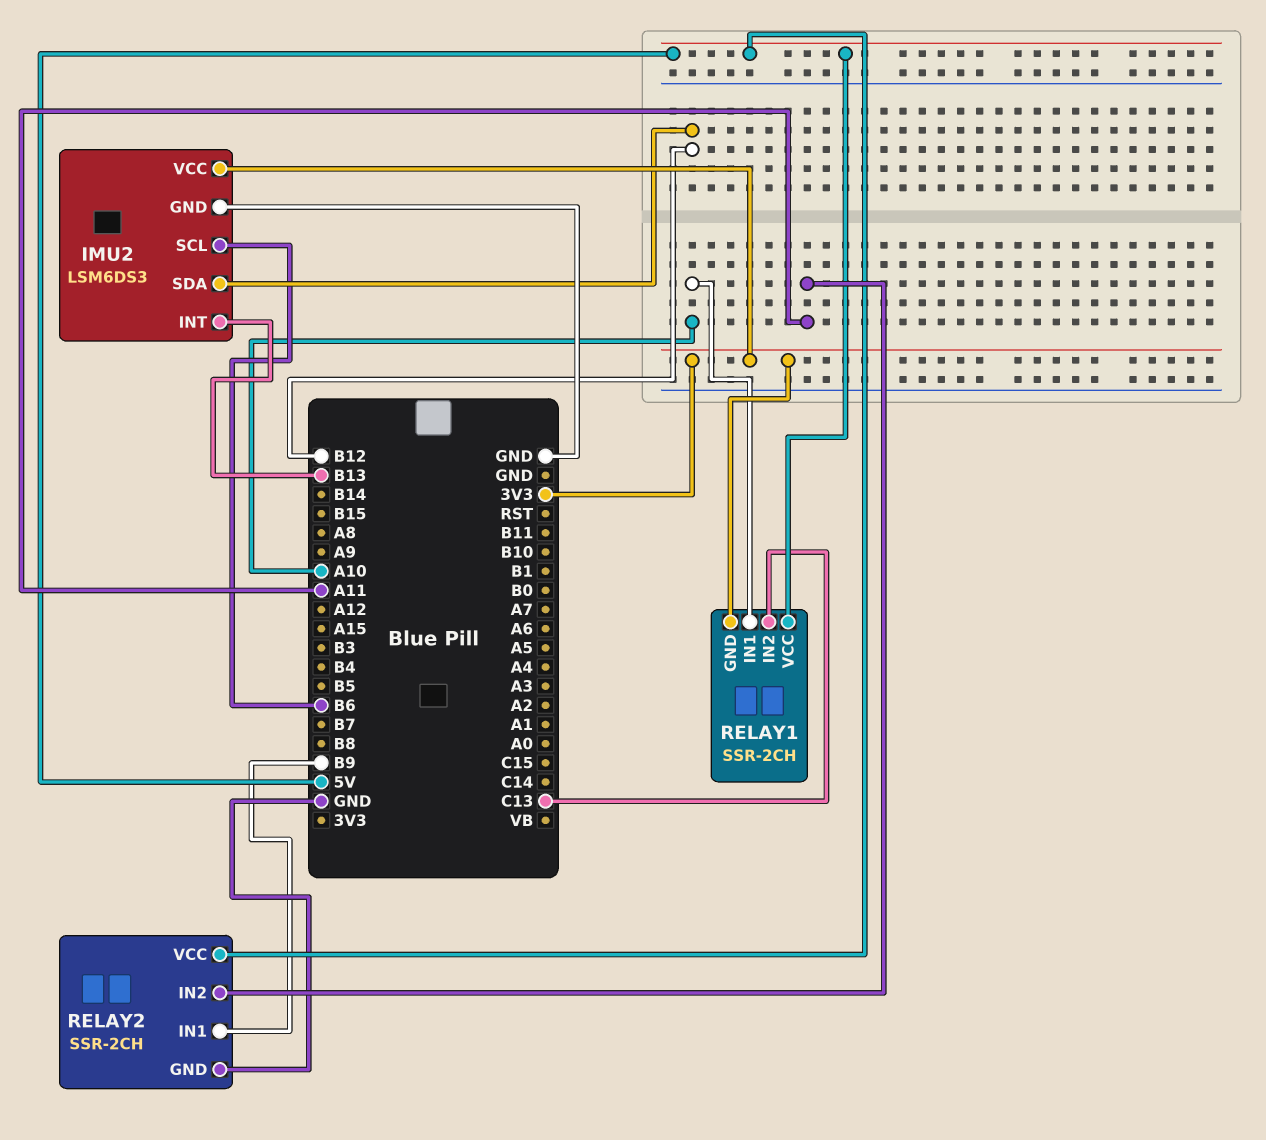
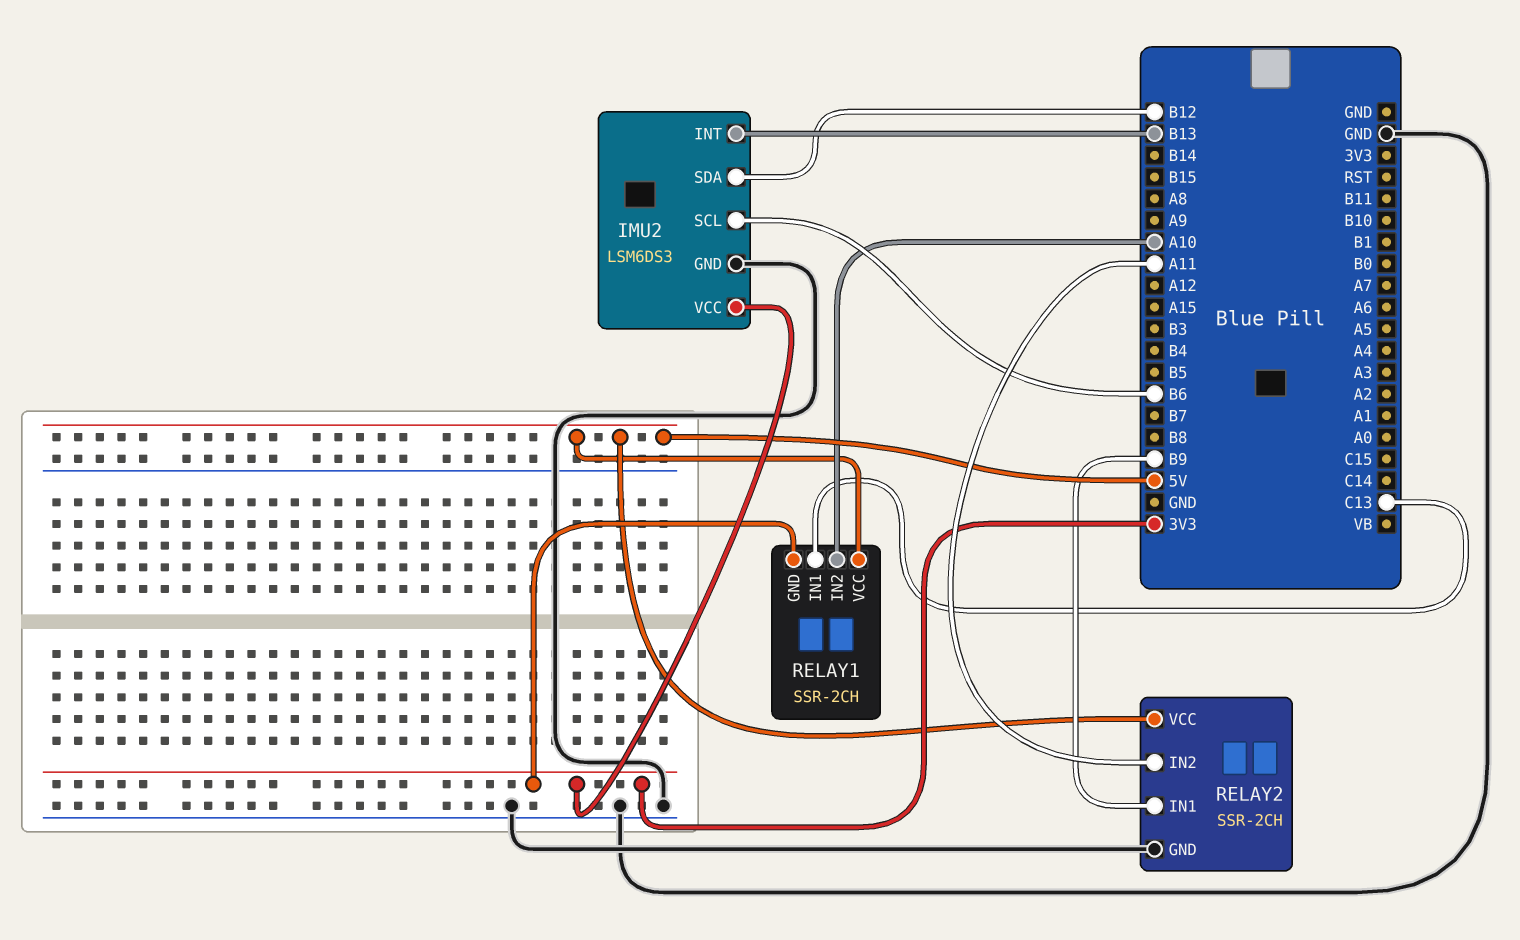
RELAY1 pin IN1: A10 -> C13
RELAY1 pin IN2: C13 -> A10

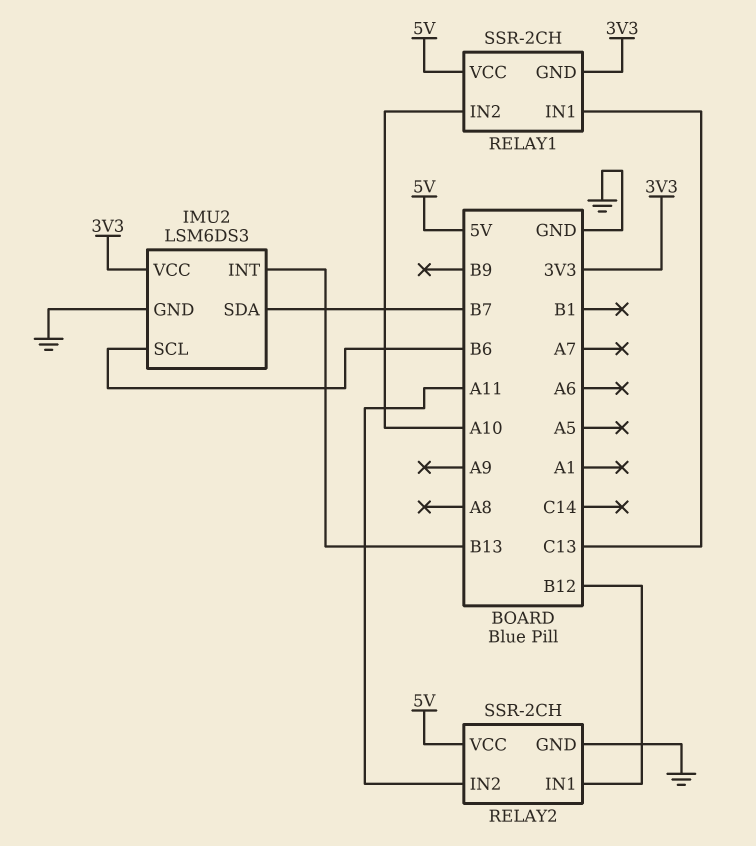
IMU2 pin SDA: B12 -> B7
RELAY2 pin IN1: B9 -> B12

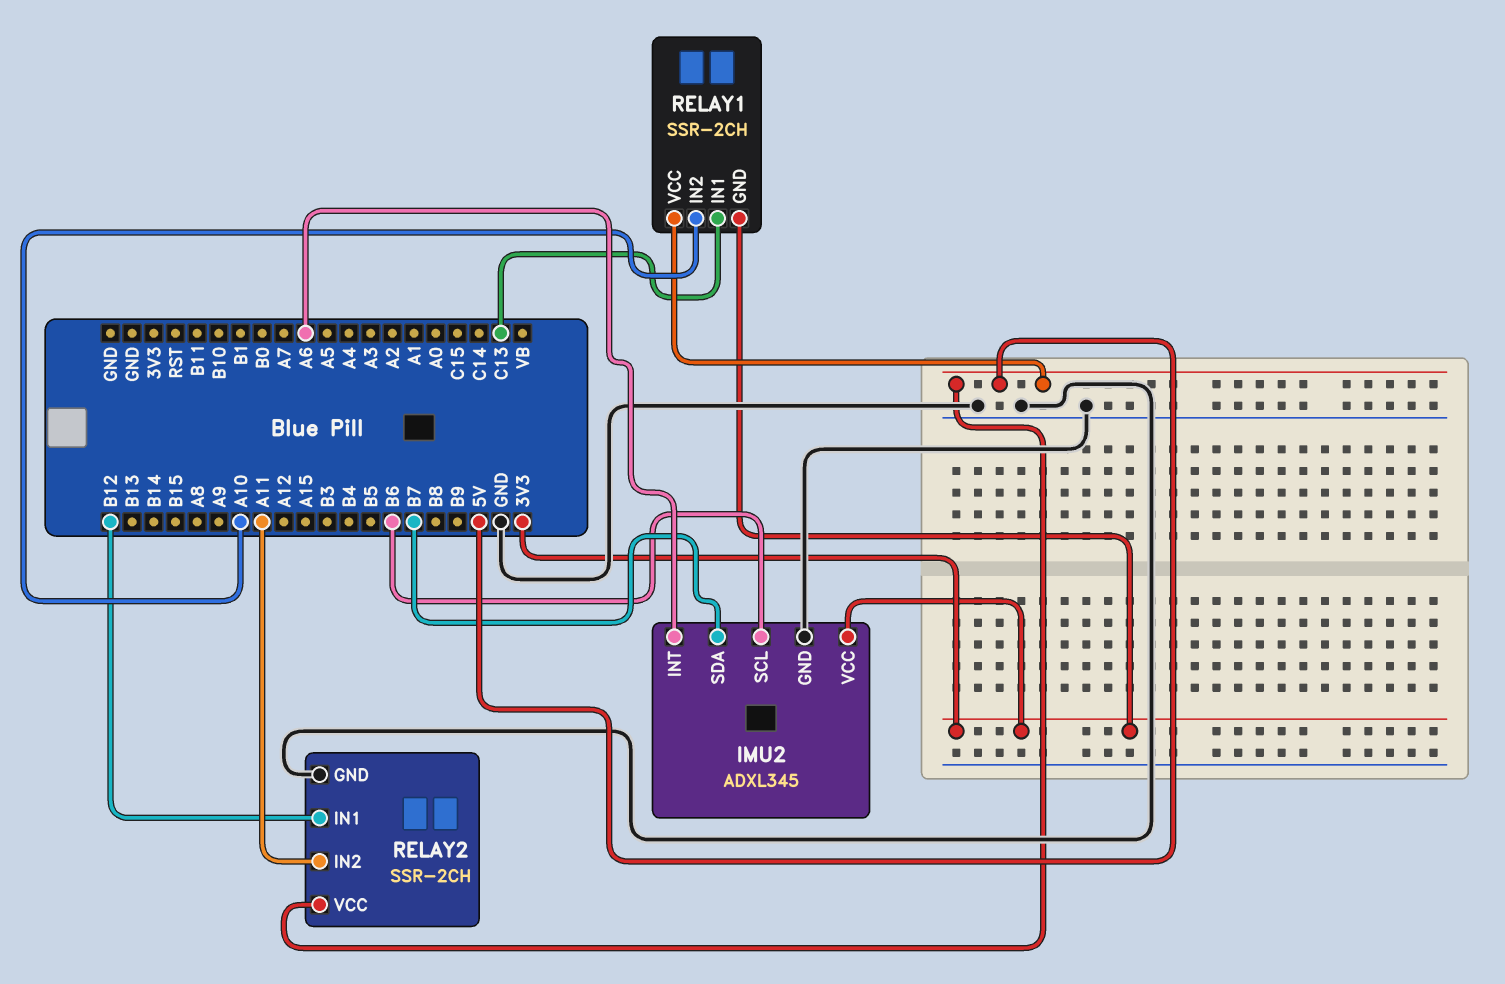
IMU2: LSM6DS3 -> ADXL345
IMU2 pin INT: B13 -> A6

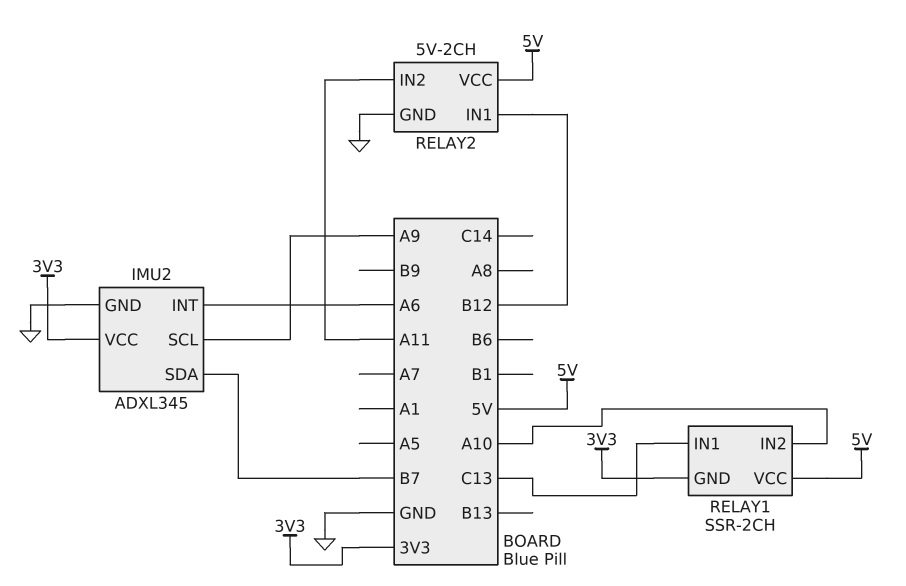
IMU2 pin SCL: B6 -> A9
RELAY2: SSR-2CH -> 5V-2CH

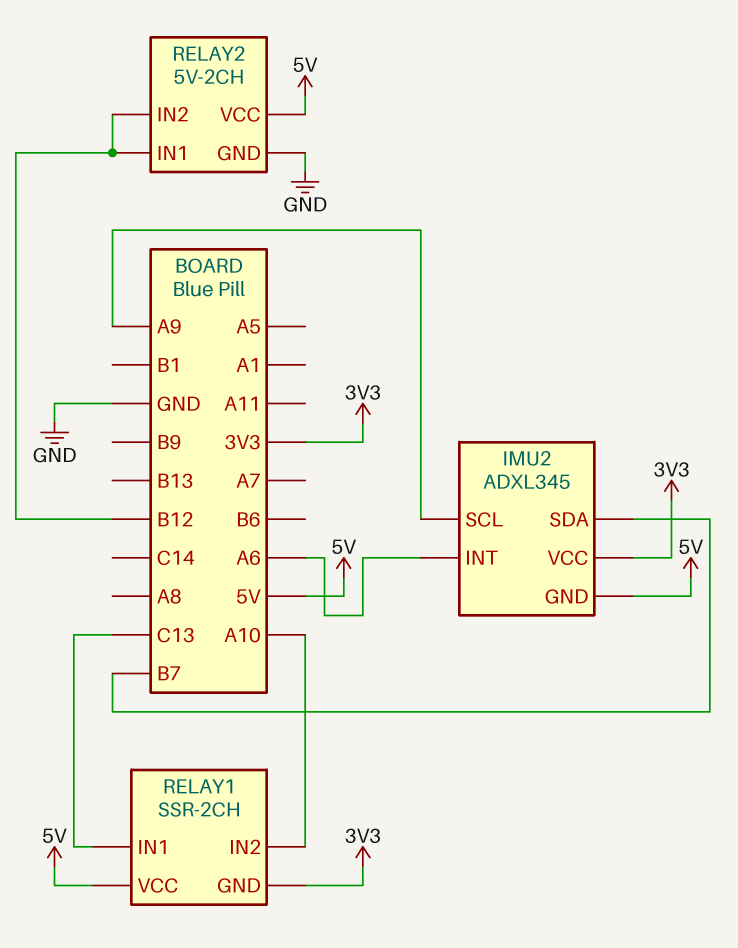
IMU2 pin GND: GND -> 5V
RELAY2 pin IN2: A11 -> B12

